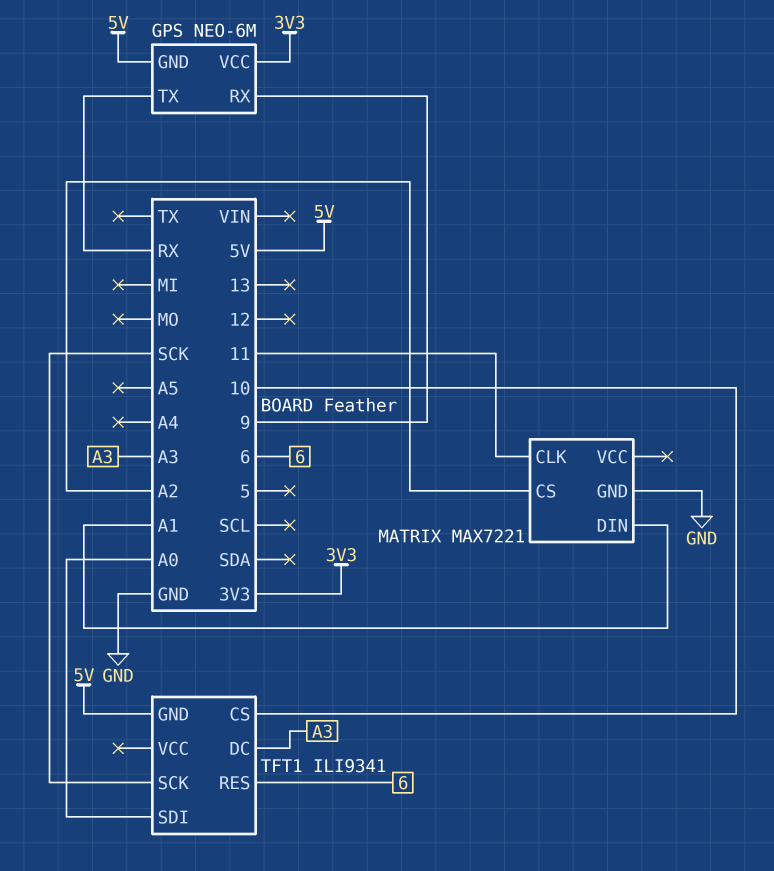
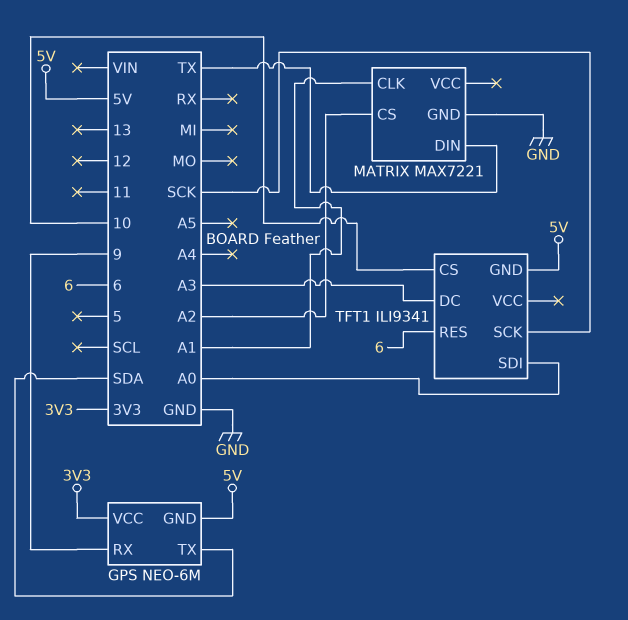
GPS pin TX: RX -> SDA
MATRIX pin CLK: 11 -> A1
MATRIX pin DIN: A1 -> TX

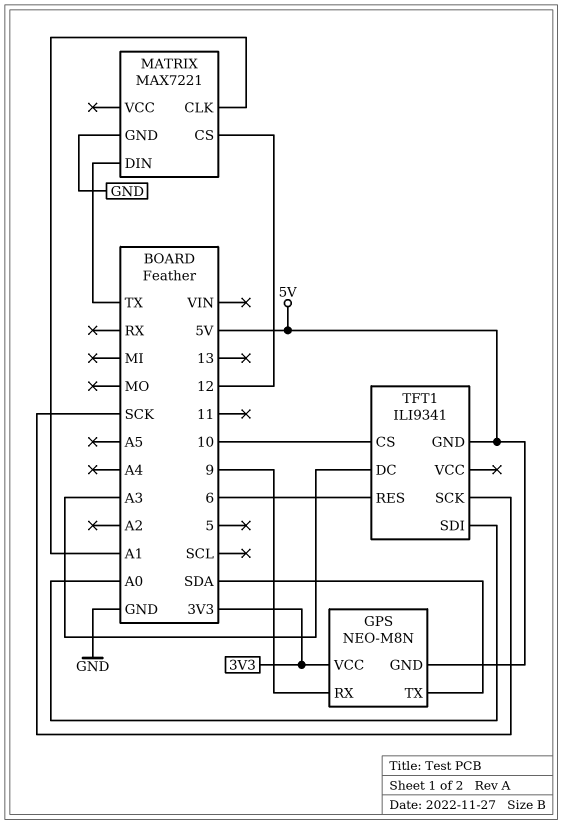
GPS: NEO-6M -> NEO-M8N
MATRIX pin CS: A2 -> 12

